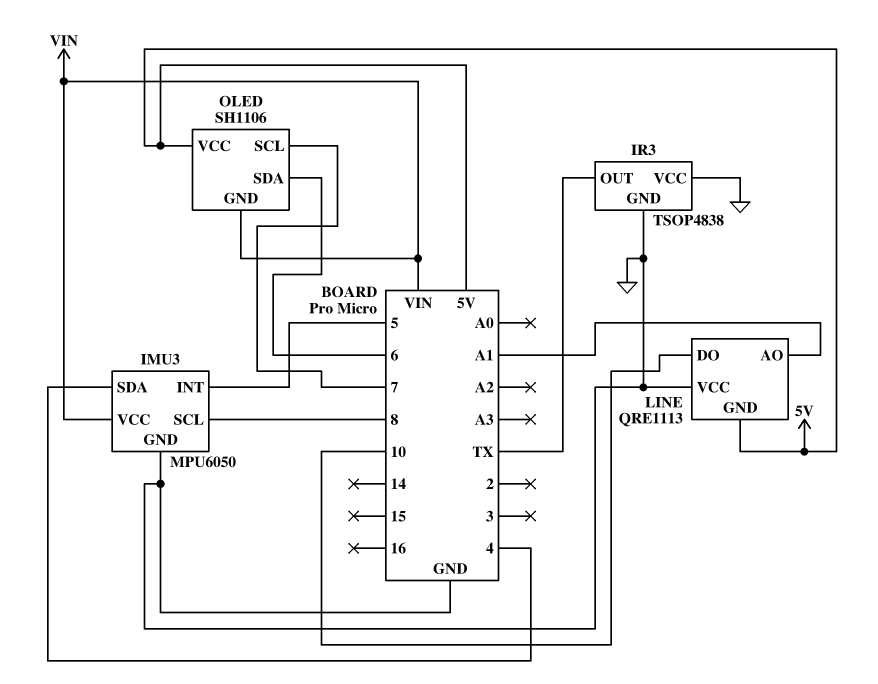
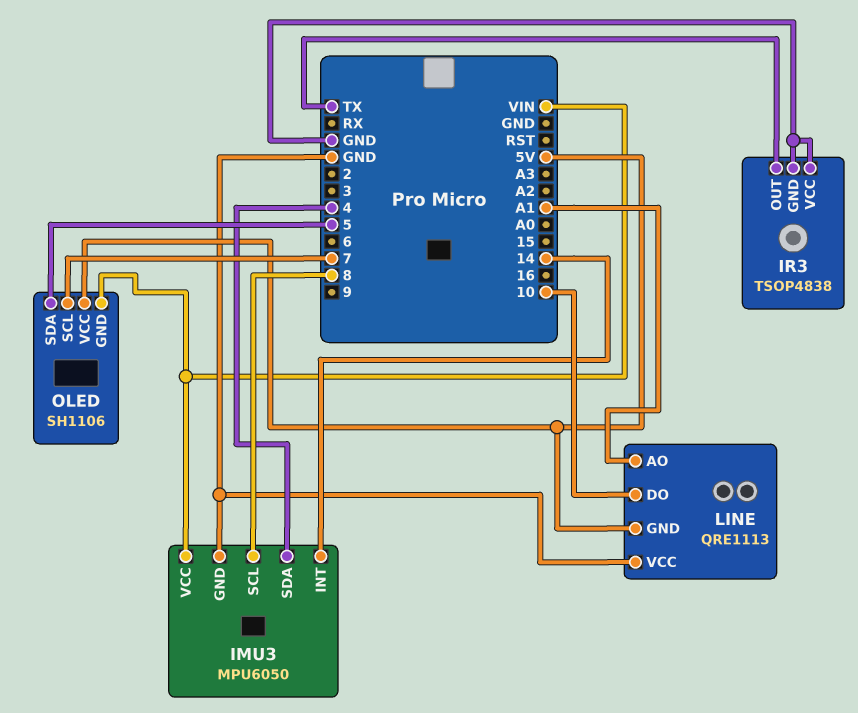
IMU3 pin INT: 5 -> 14
OLED pin SDA: 6 -> 5

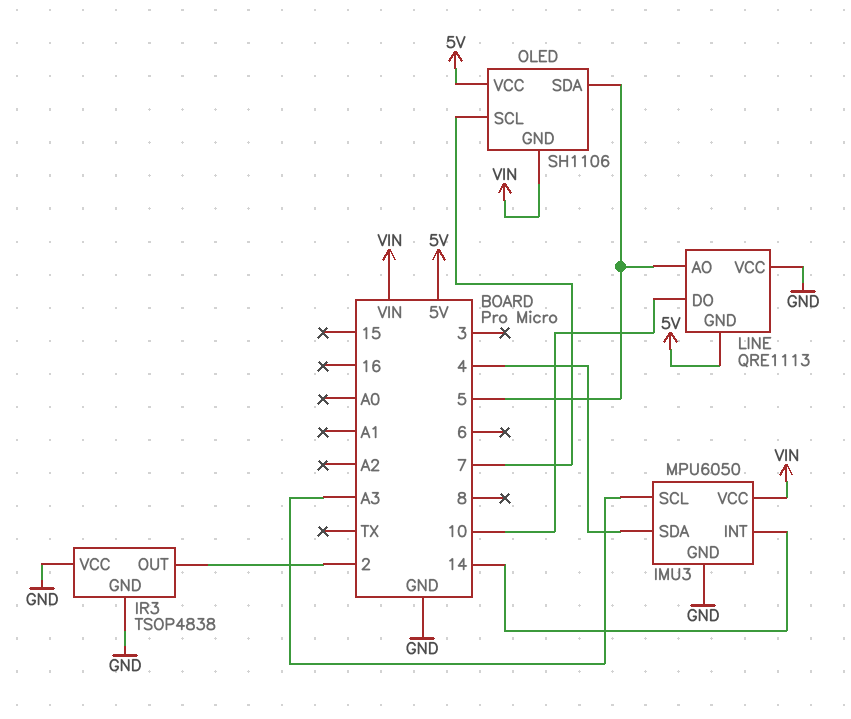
IMU3 pin SCL: 8 -> A3
IR3 pin OUT: TX -> 2
LINE pin AO: A1 -> 5

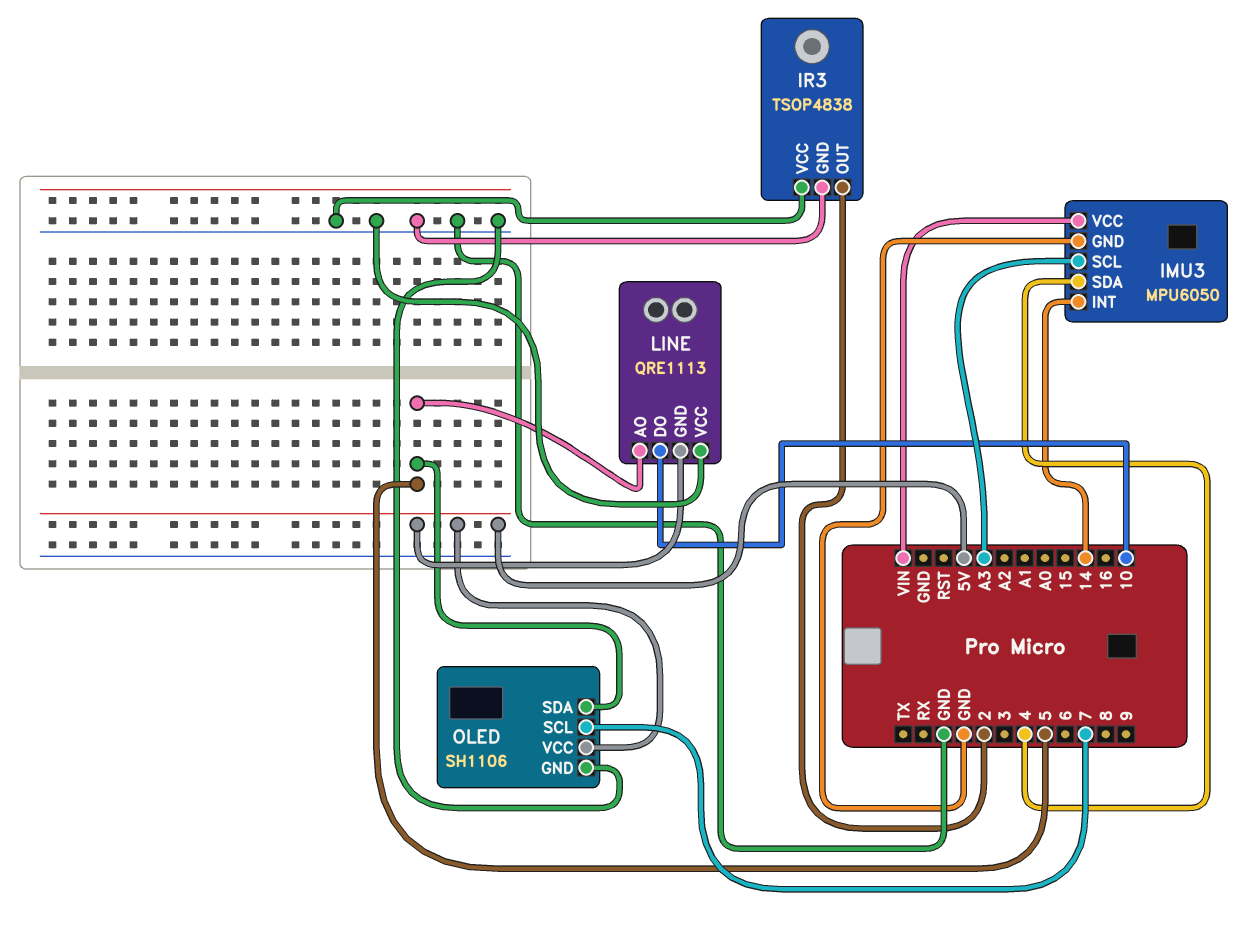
OLED pin GND: VIN -> GND

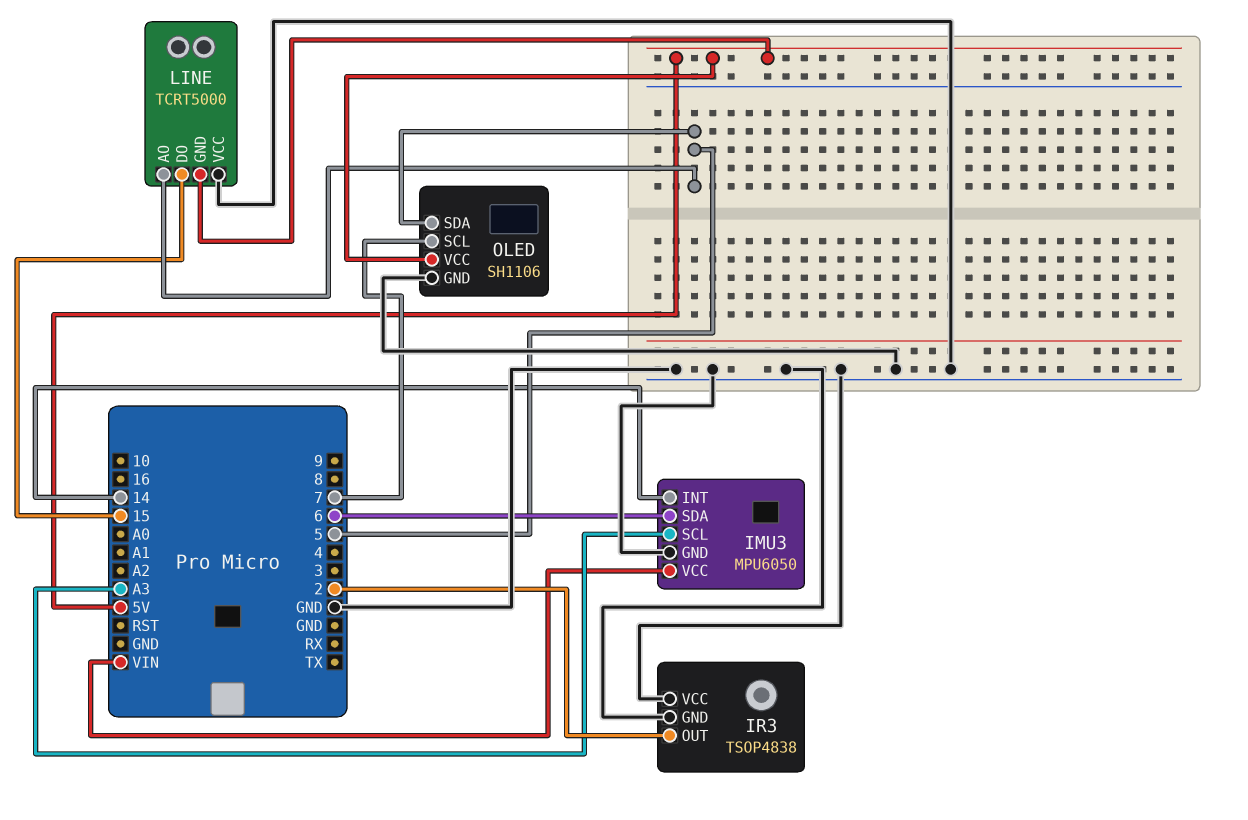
IMU3 pin SDA: 4 -> 6
LINE: QRE1113 -> TCRT5000
LINE pin DO: 10 -> 15

